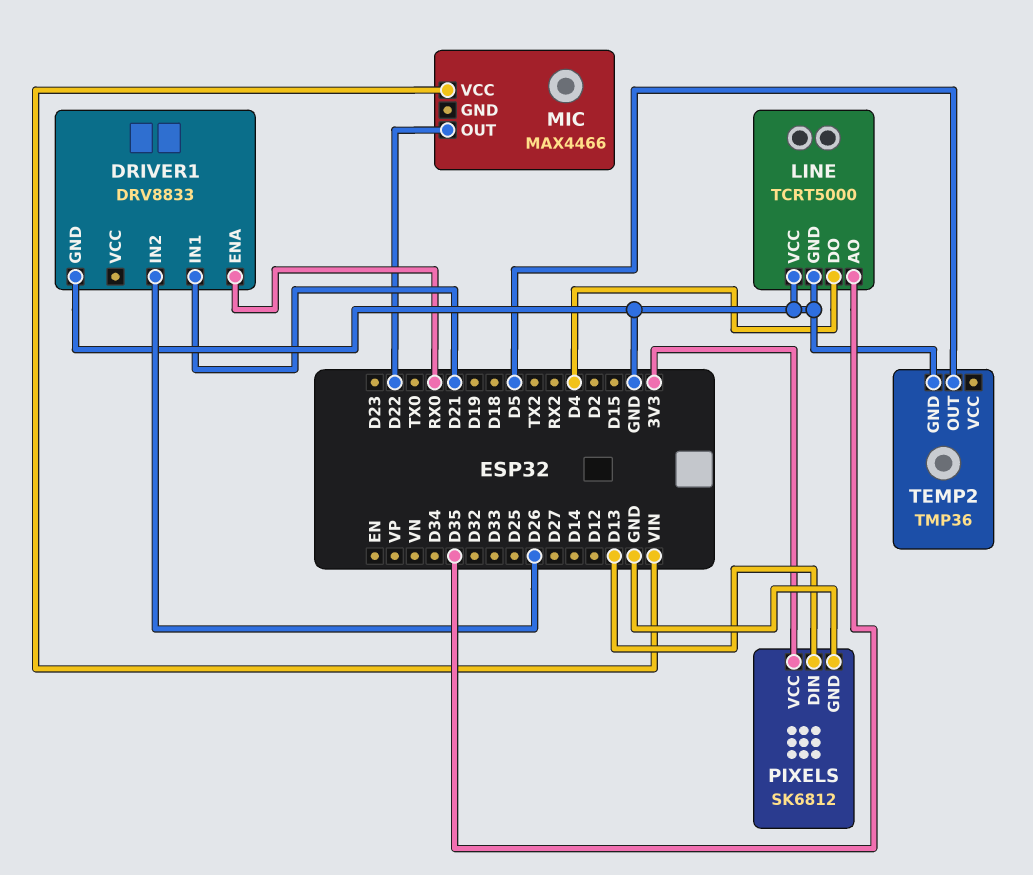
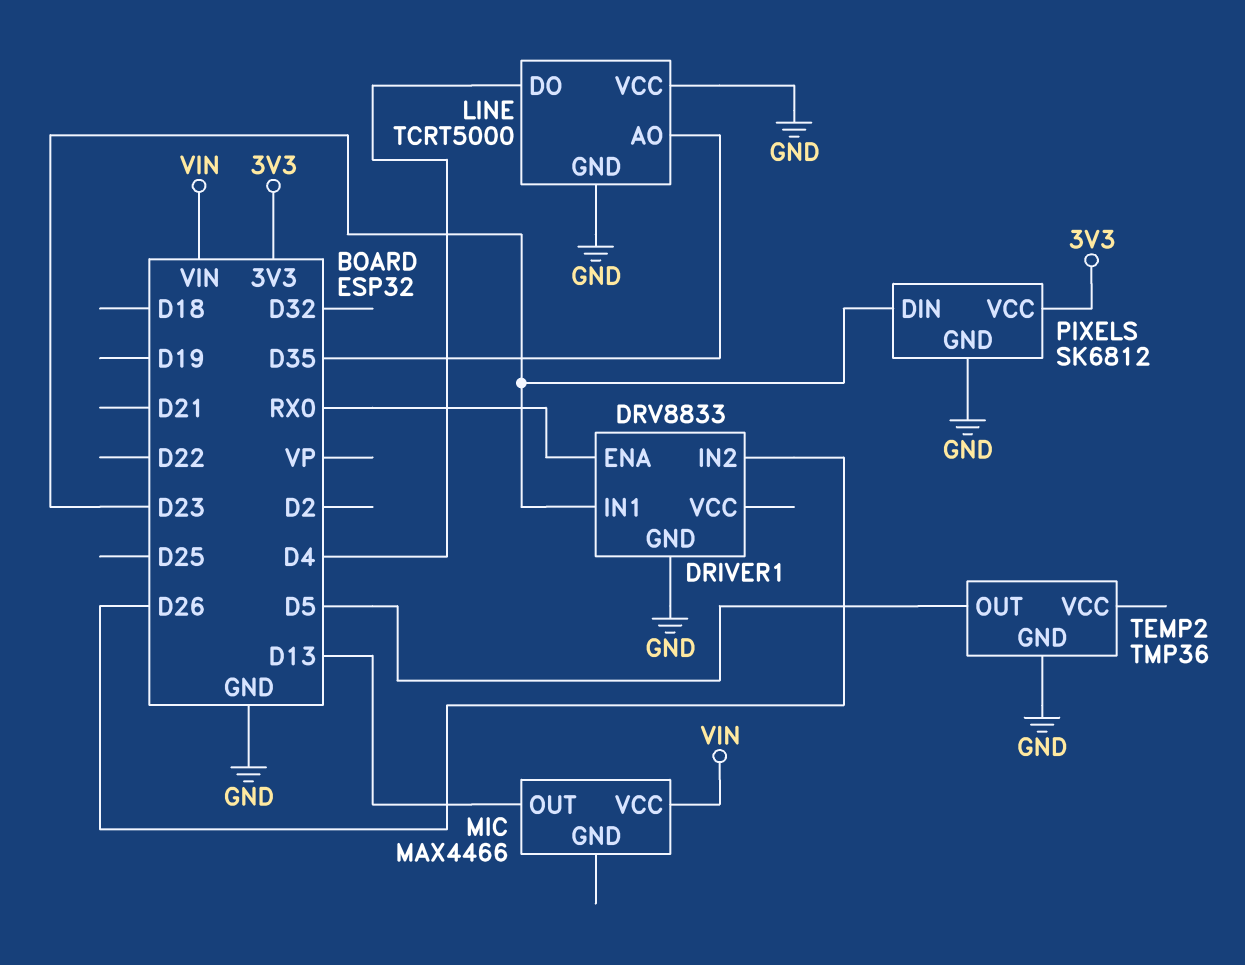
DRIVER1 pin IN1: D21 -> D23
MIC pin OUT: D22 -> D13
PIXELS pin DIN: D13 -> D23

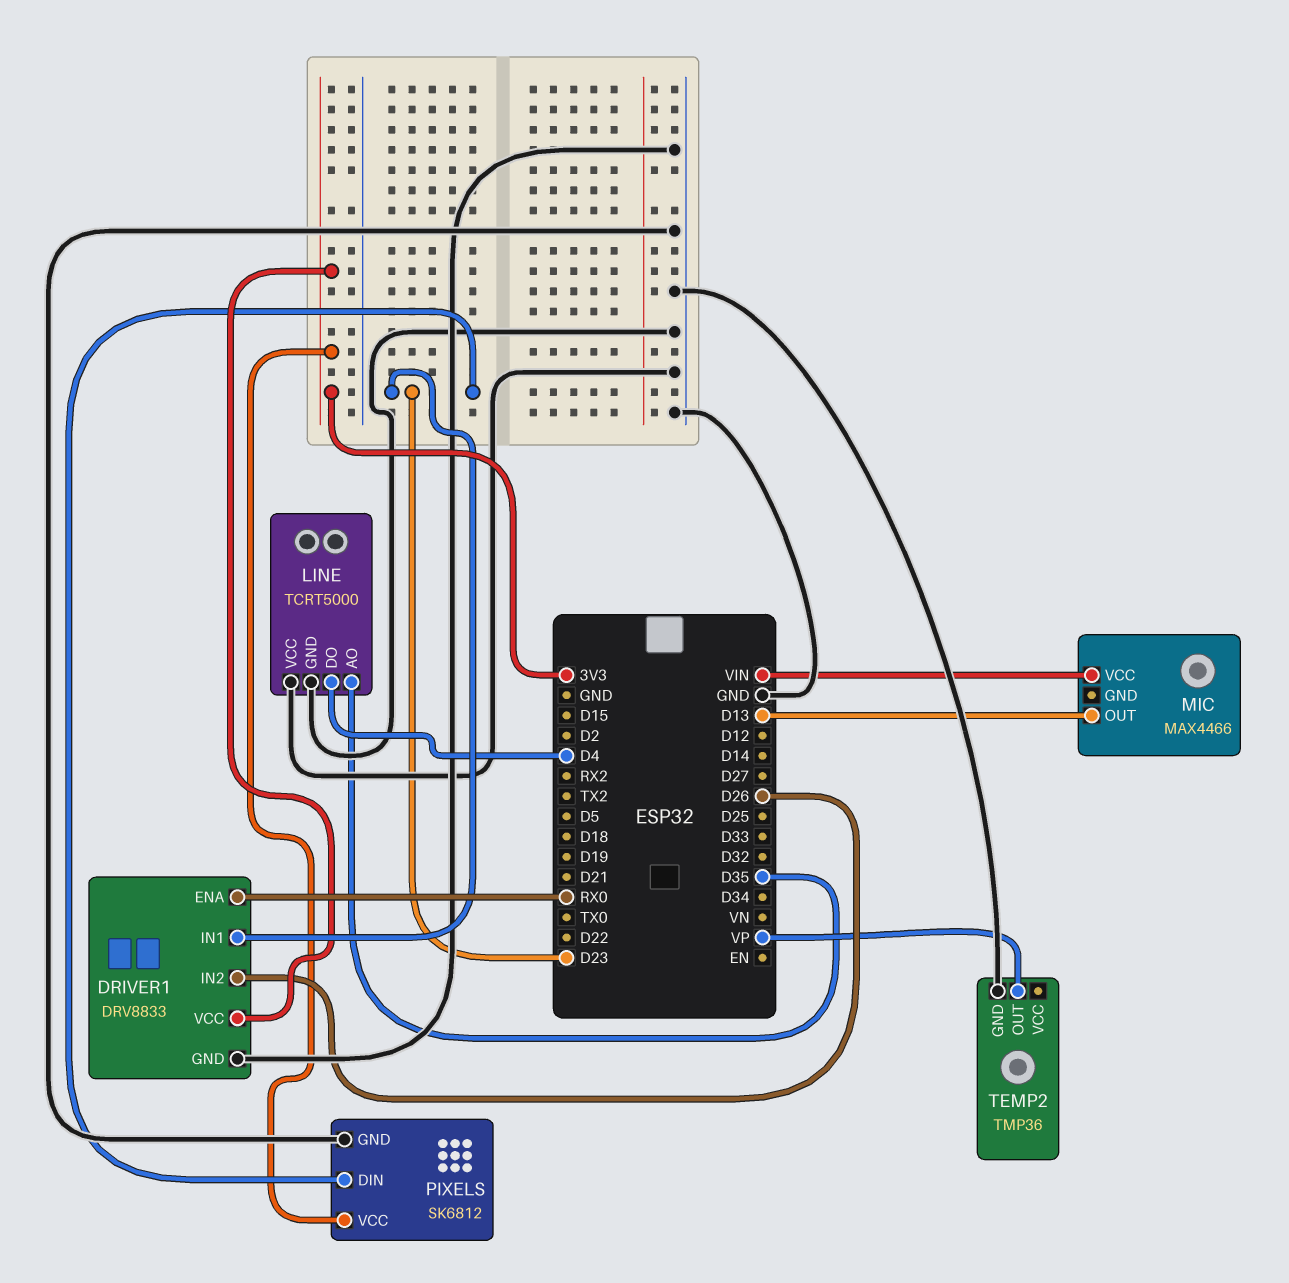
DRIVER1 pin VCC: none -> 3V3
TEMP2 pin OUT: D5 -> VP

